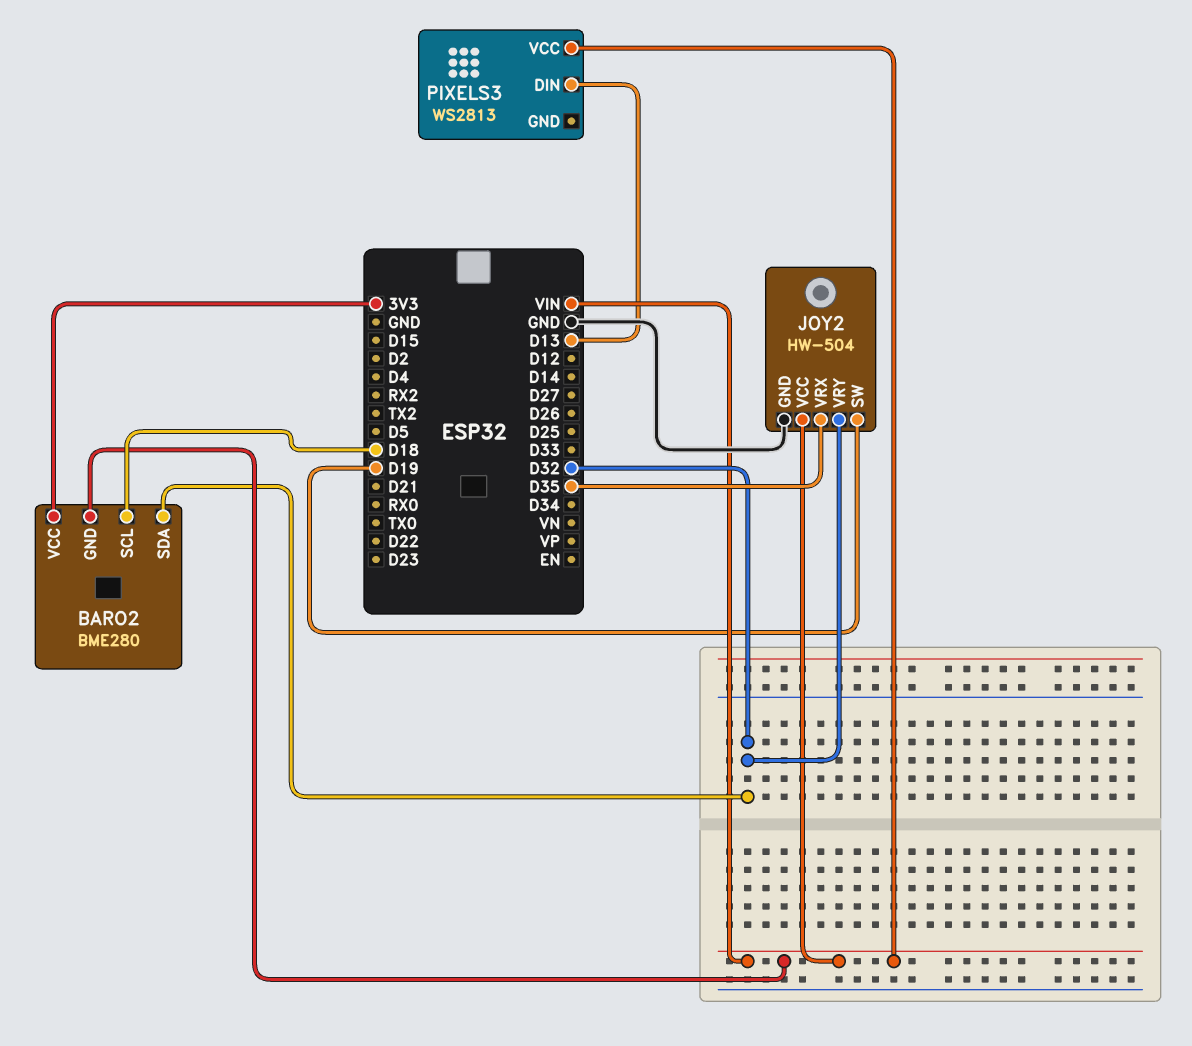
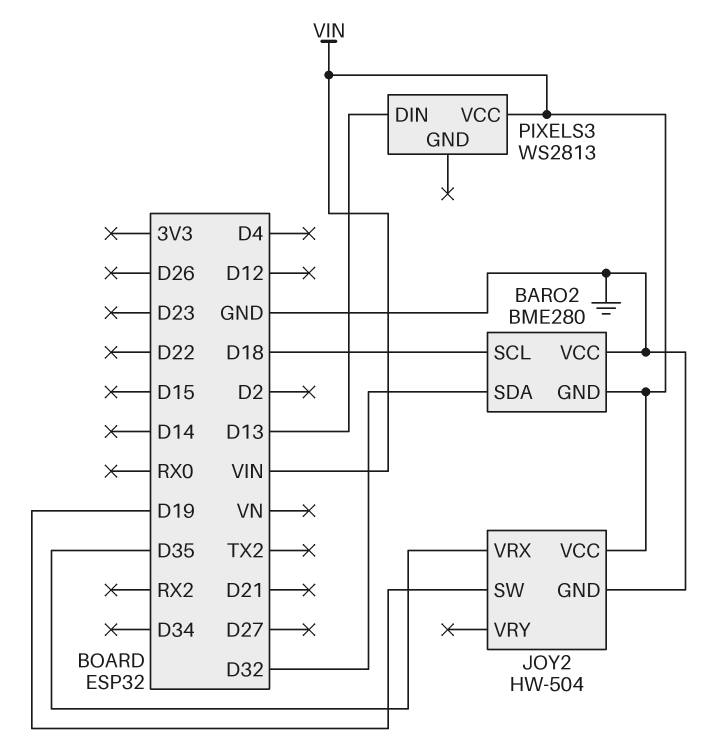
BARO2 pin VCC: 3V3 -> GND
JOY2 pin VRY: D32 -> none

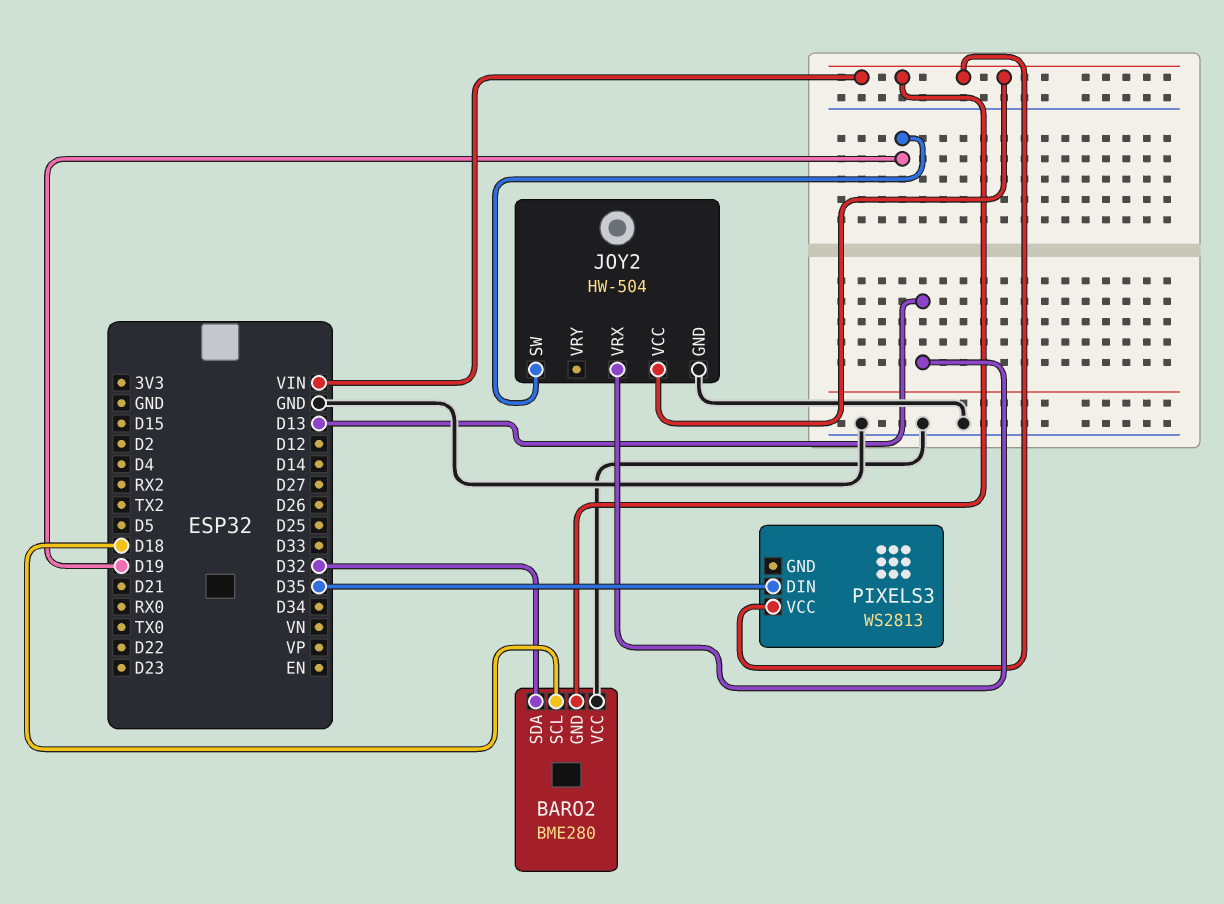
JOY2 pin VRX: D35 -> D13
PIXELS3 pin DIN: D13 -> D35

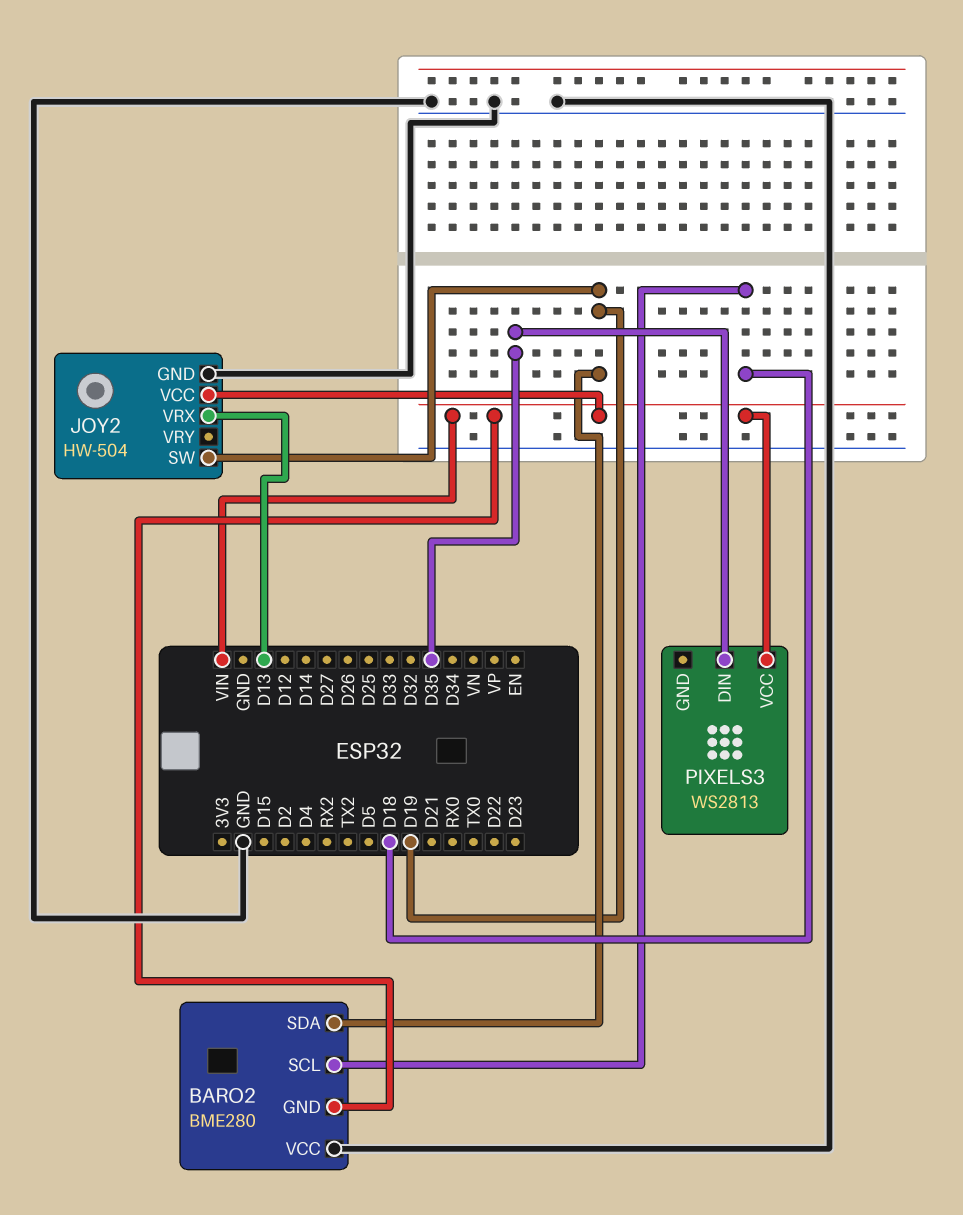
BARO2 pin SDA: D32 -> D19

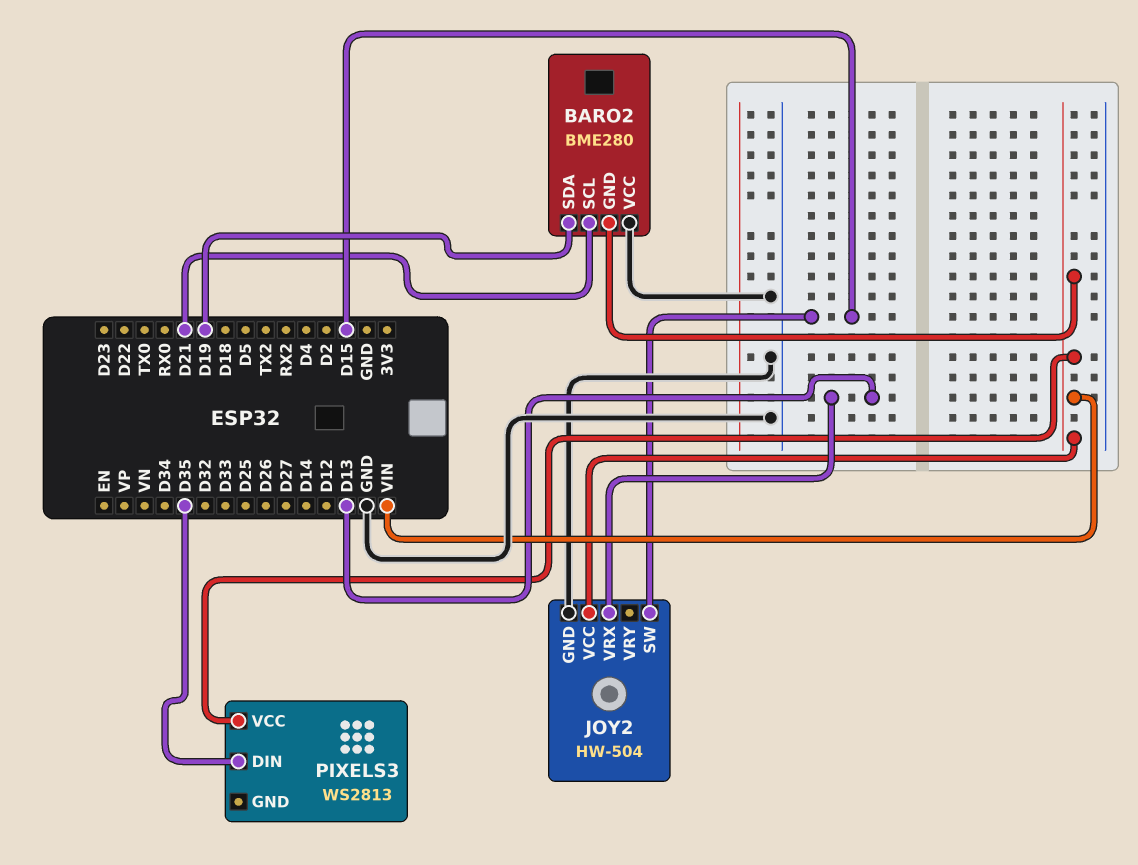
BARO2 pin SCL: D18 -> D21
JOY2 pin SW: D19 -> D15

